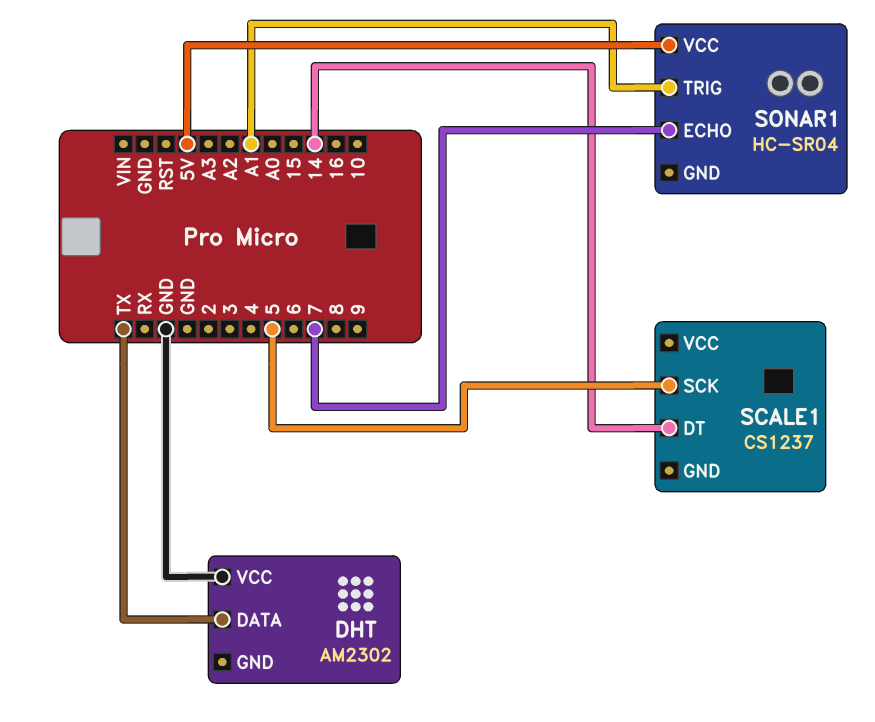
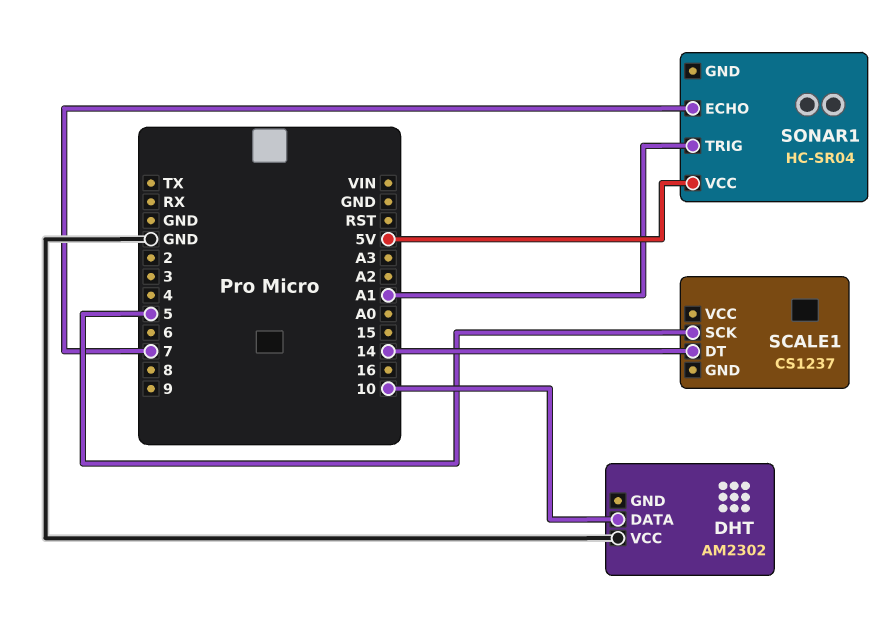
DHT pin DATA: TX -> 10

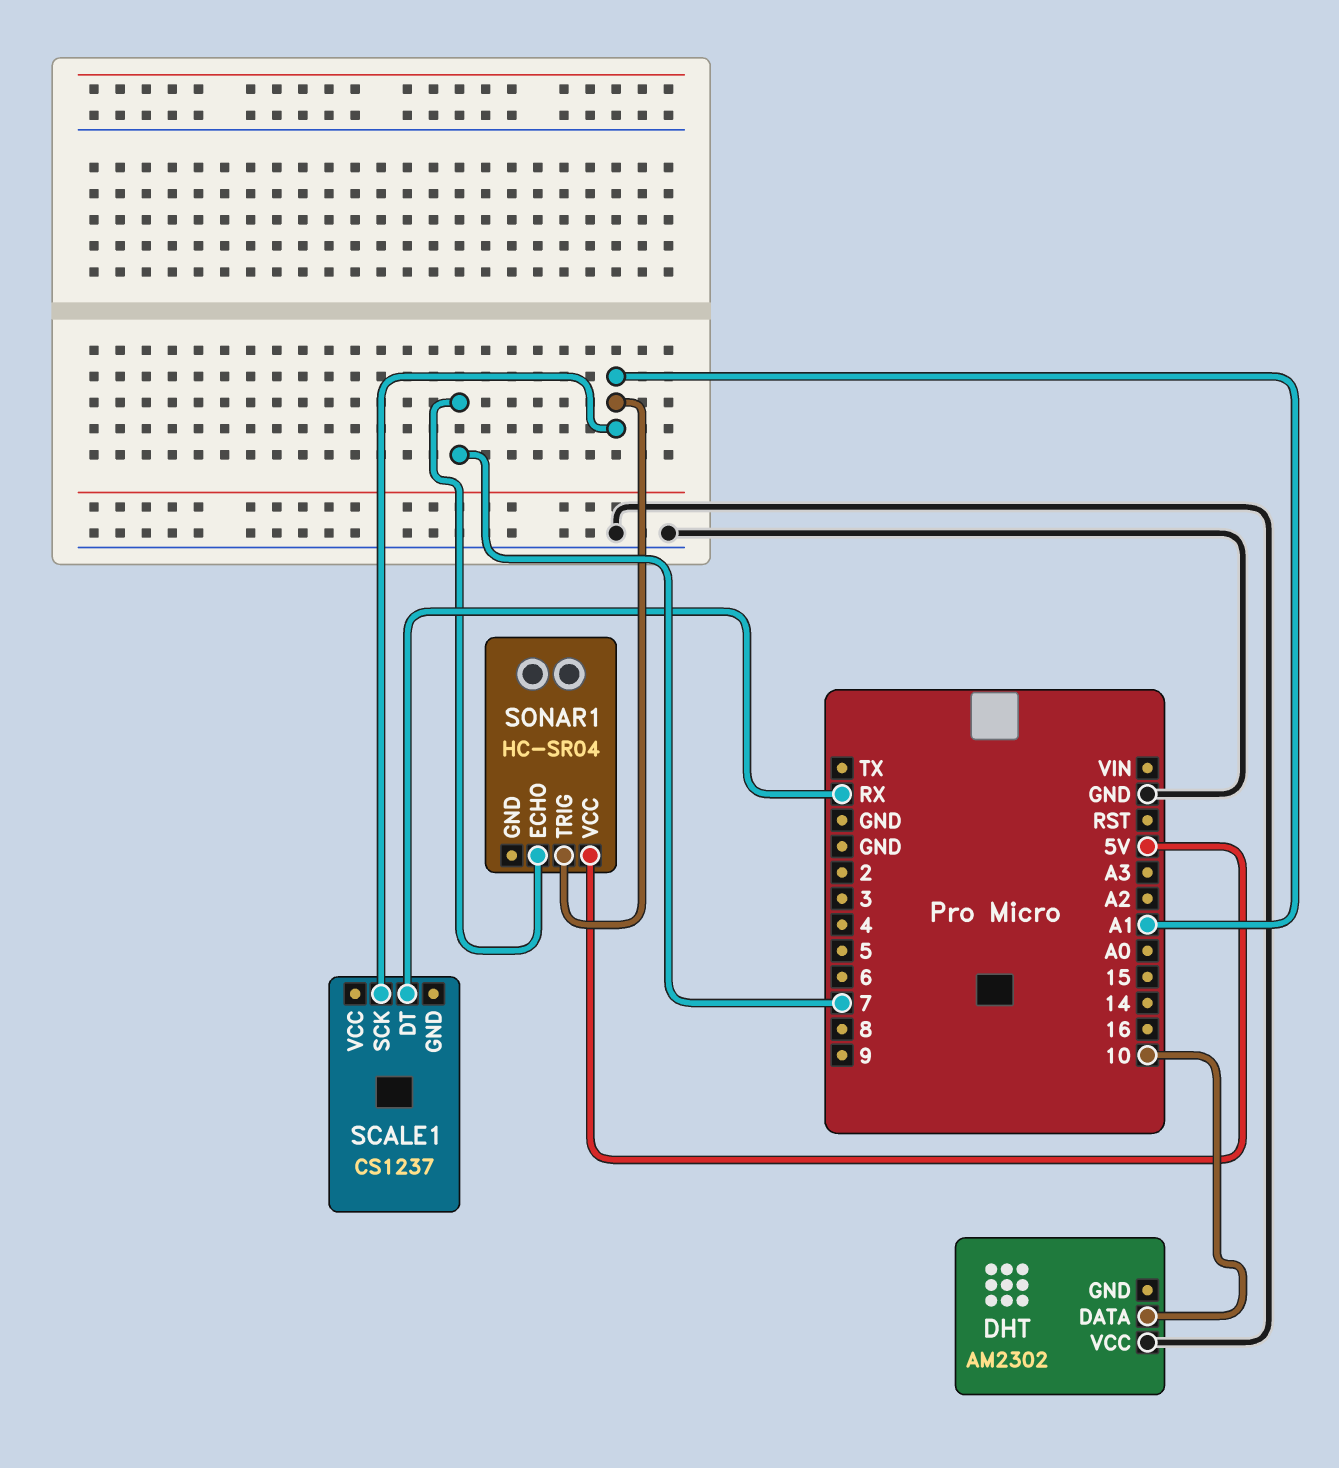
SCALE1 pin DT: 14 -> RX
SCALE1 pin SCK: 5 -> A1

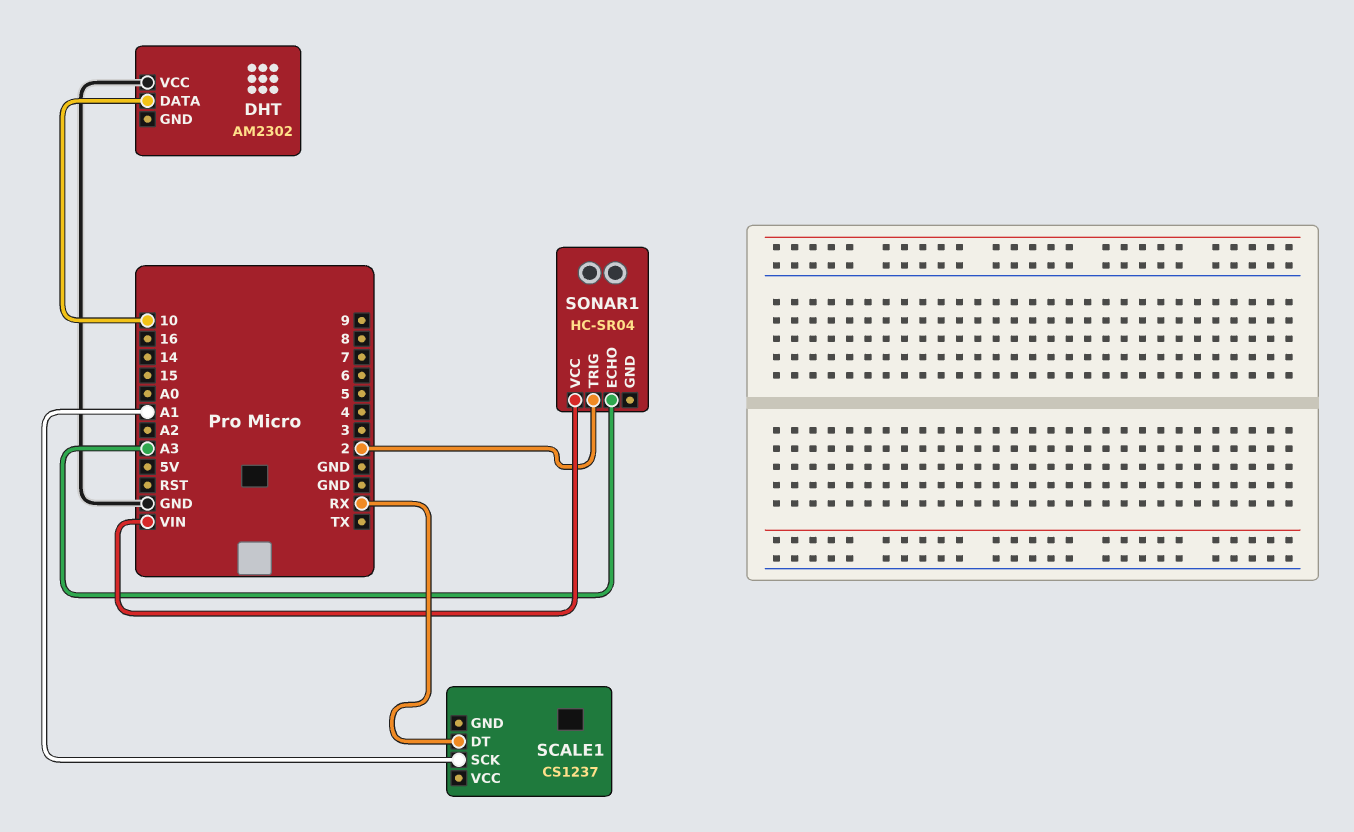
SONAR1 pin ECHO: 7 -> A3
SONAR1 pin TRIG: A1 -> 2
SONAR1 pin VCC: 5V -> VIN

